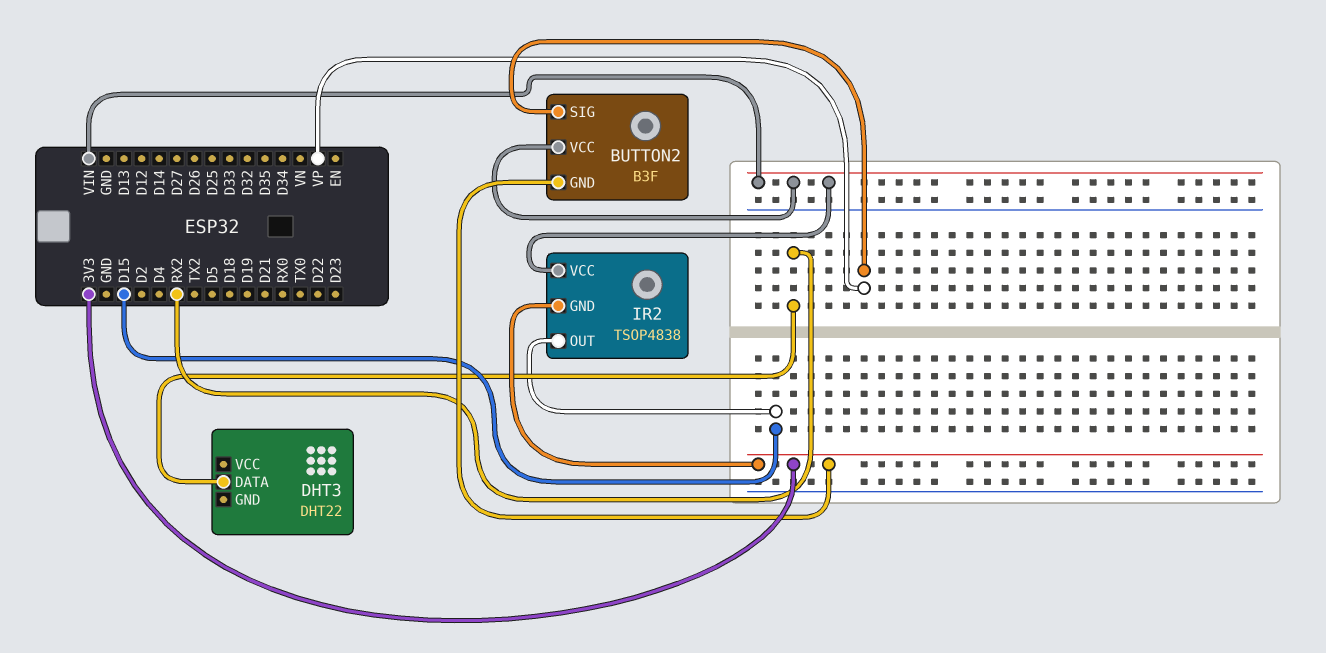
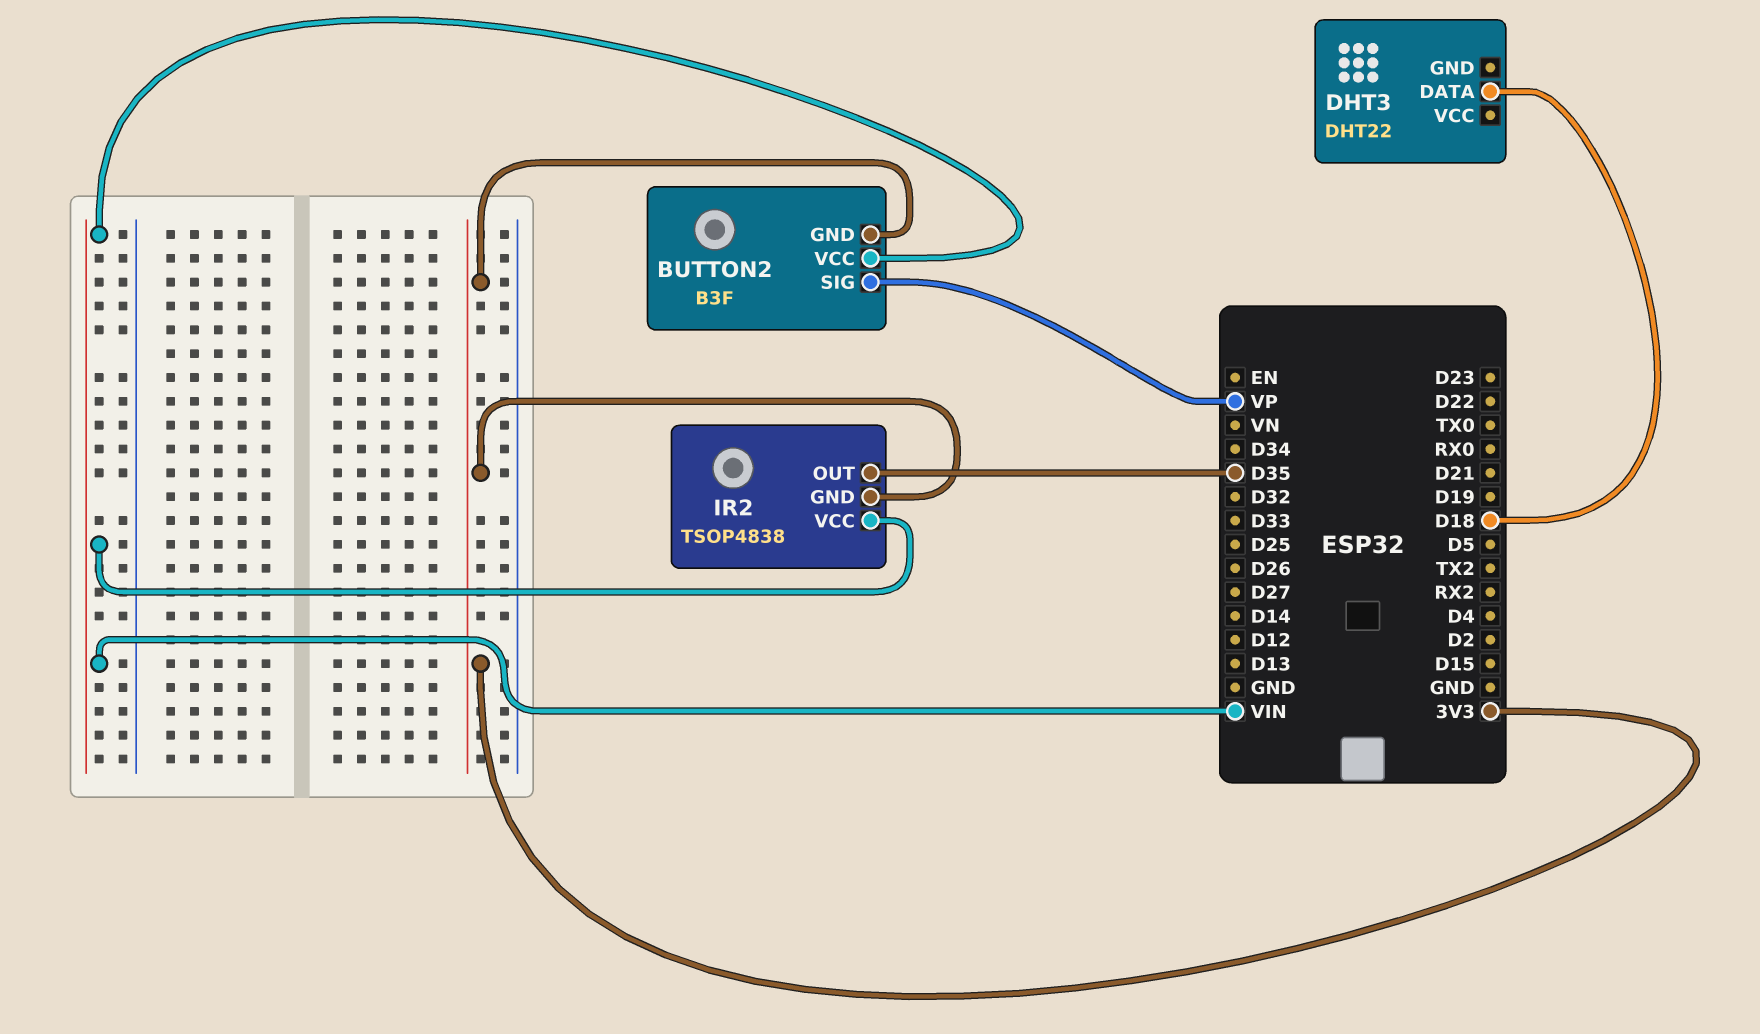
DHT3 pin DATA: RX2 -> D18
IR2 pin OUT: D15 -> D35

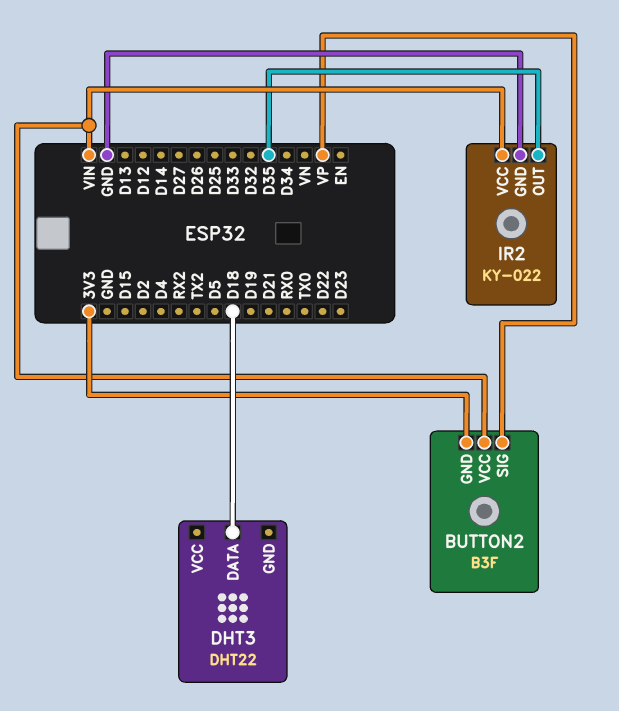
IR2: TSOP4838 -> KY-022
IR2 pin GND: 3V3 -> GND

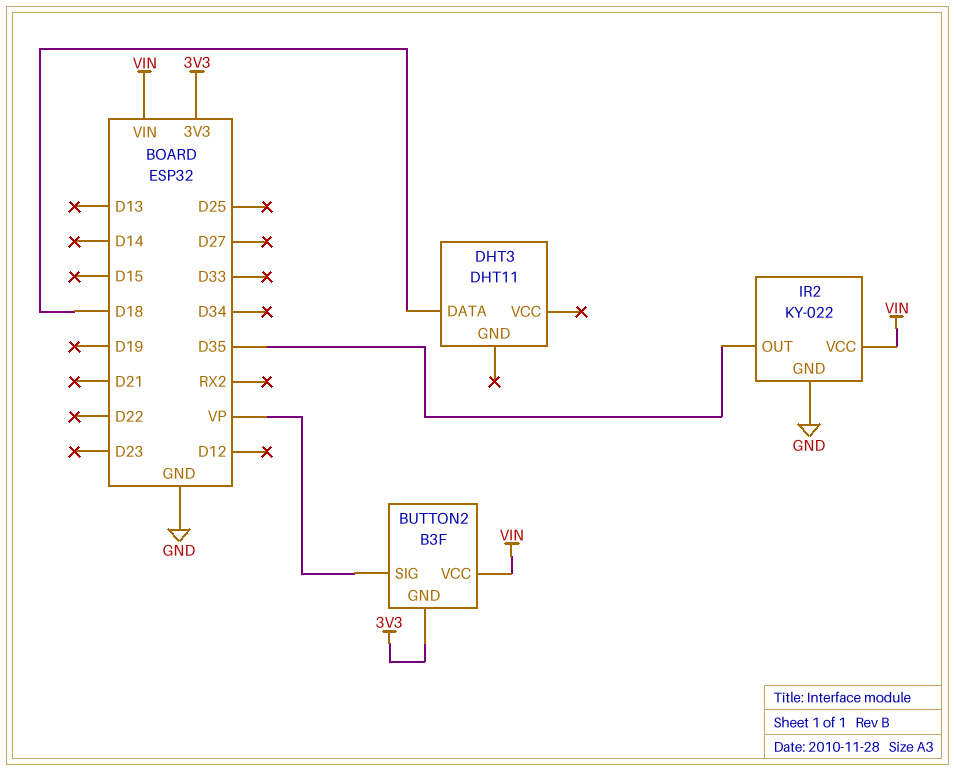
DHT3: DHT22 -> DHT11

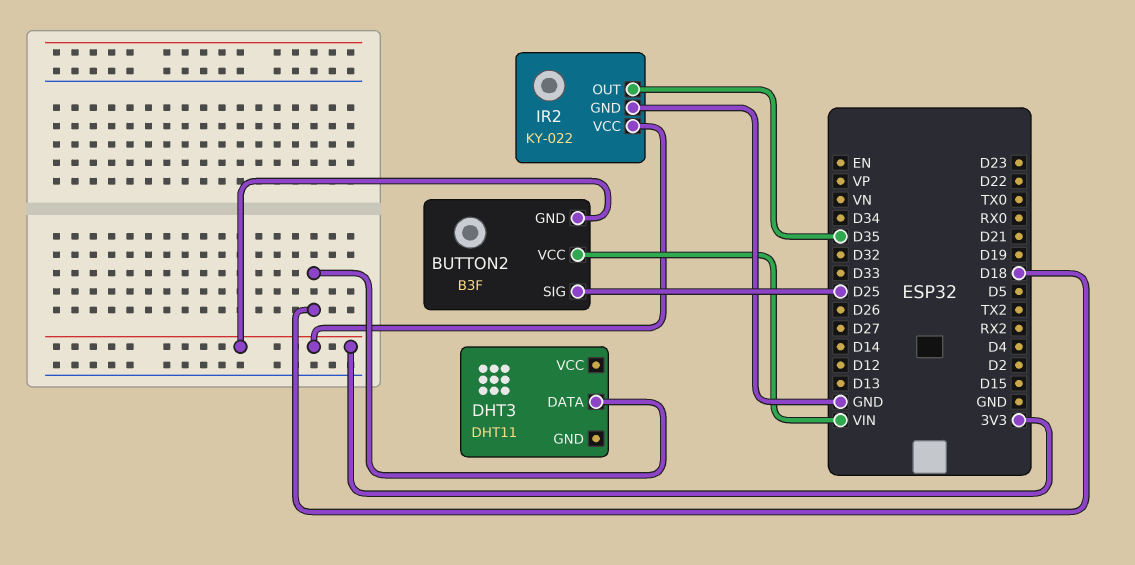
BUTTON2 pin SIG: VP -> D25
IR2 pin VCC: VIN -> 3V3

